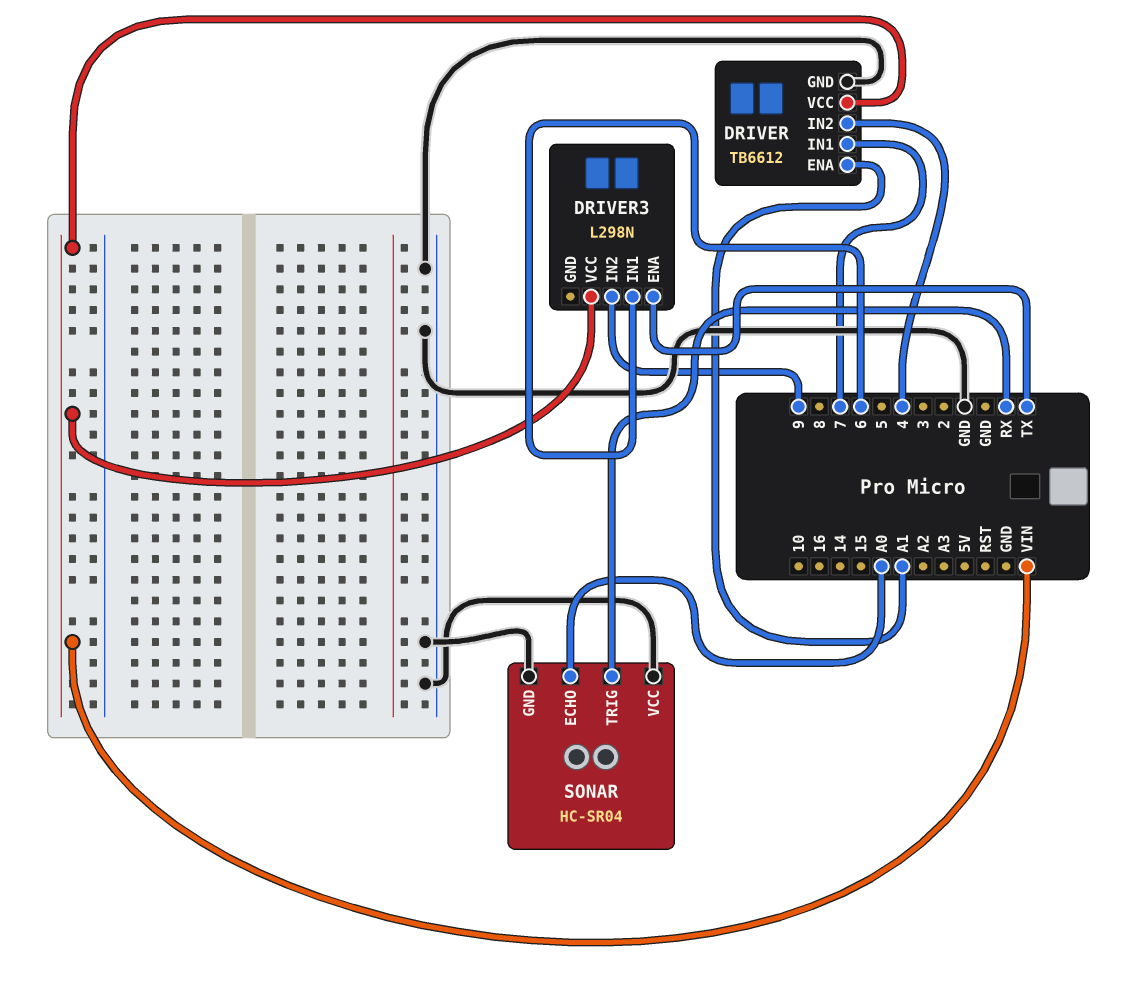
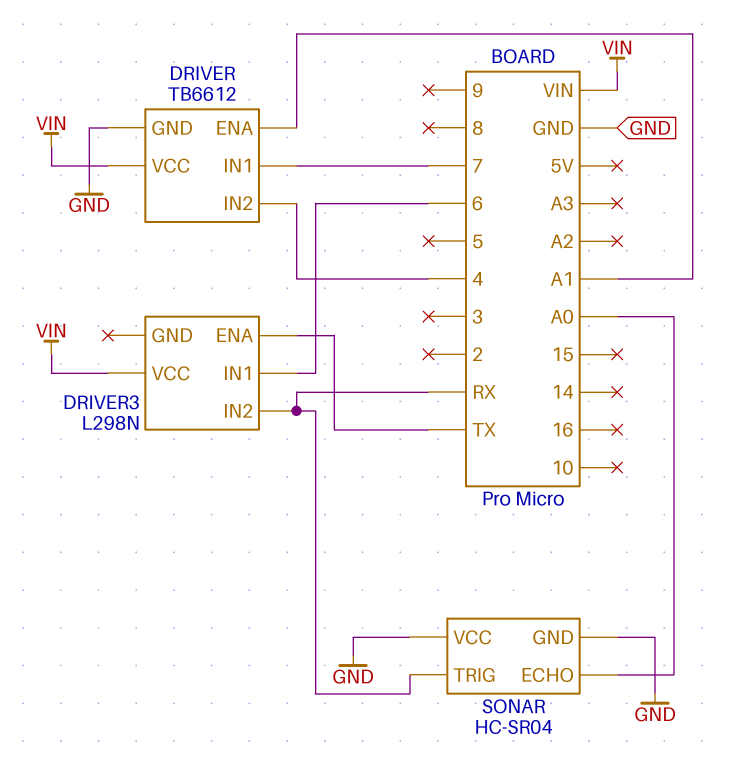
DRIVER3 pin IN2: 9 -> RX

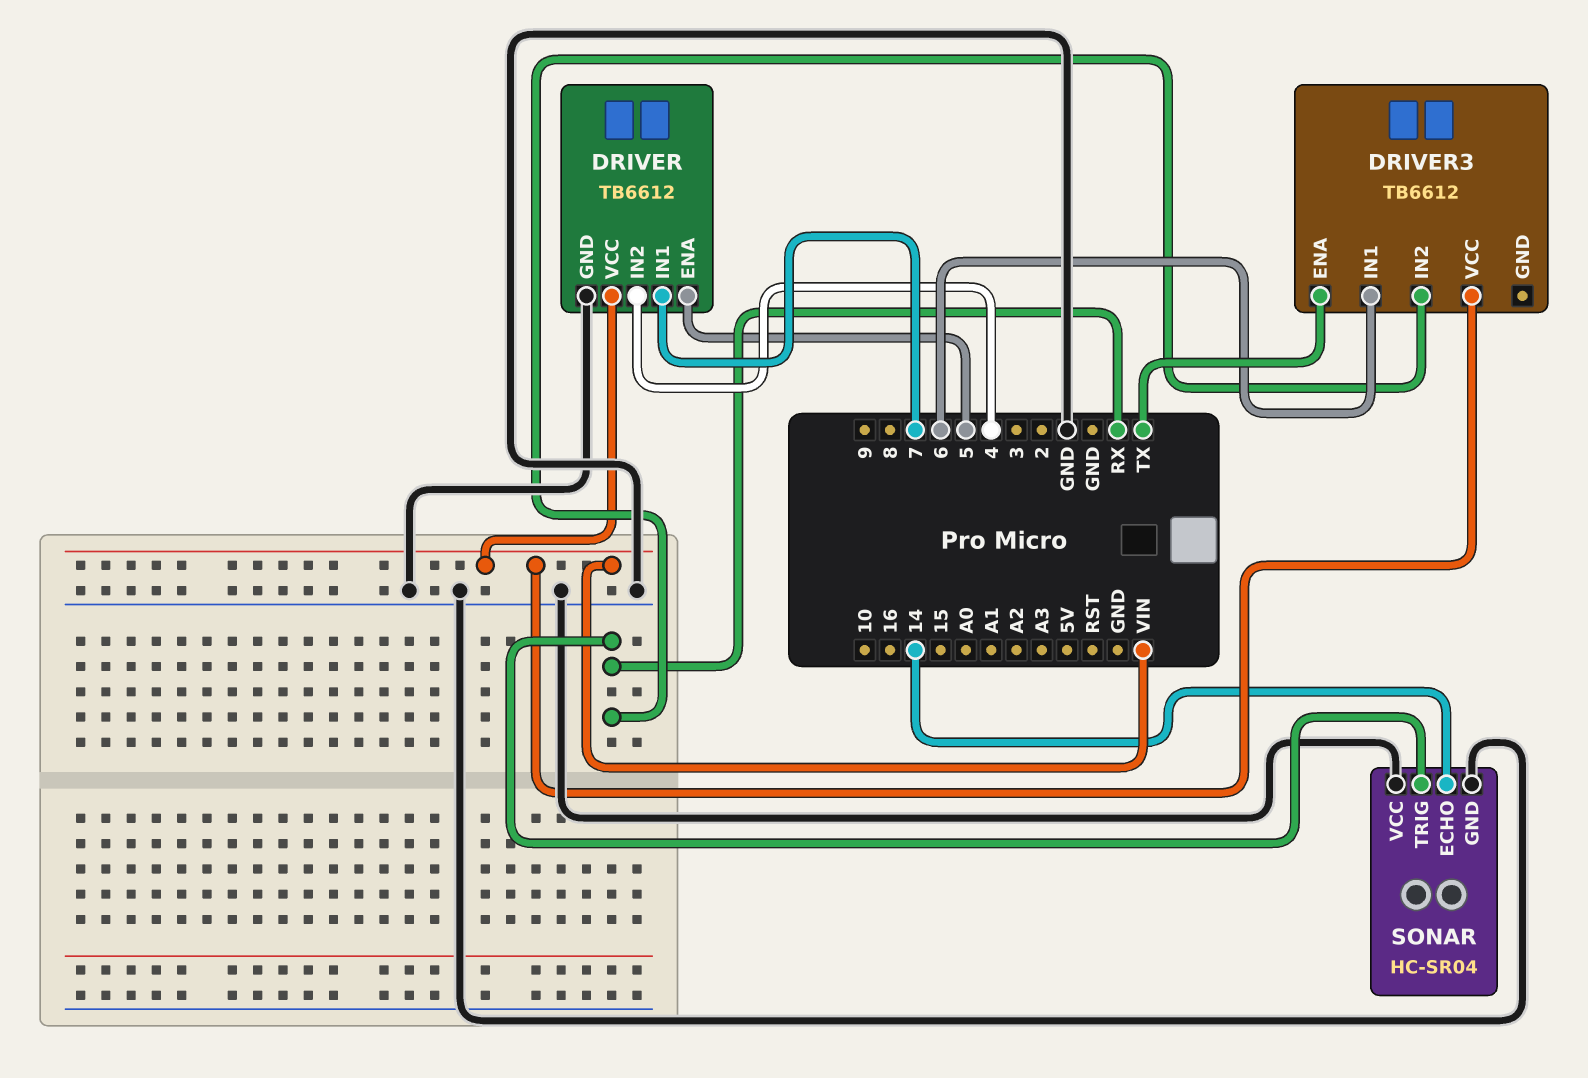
DRIVER pin ENA: A1 -> 5
DRIVER3: L298N -> TB6612
SONAR pin ECHO: A0 -> 14

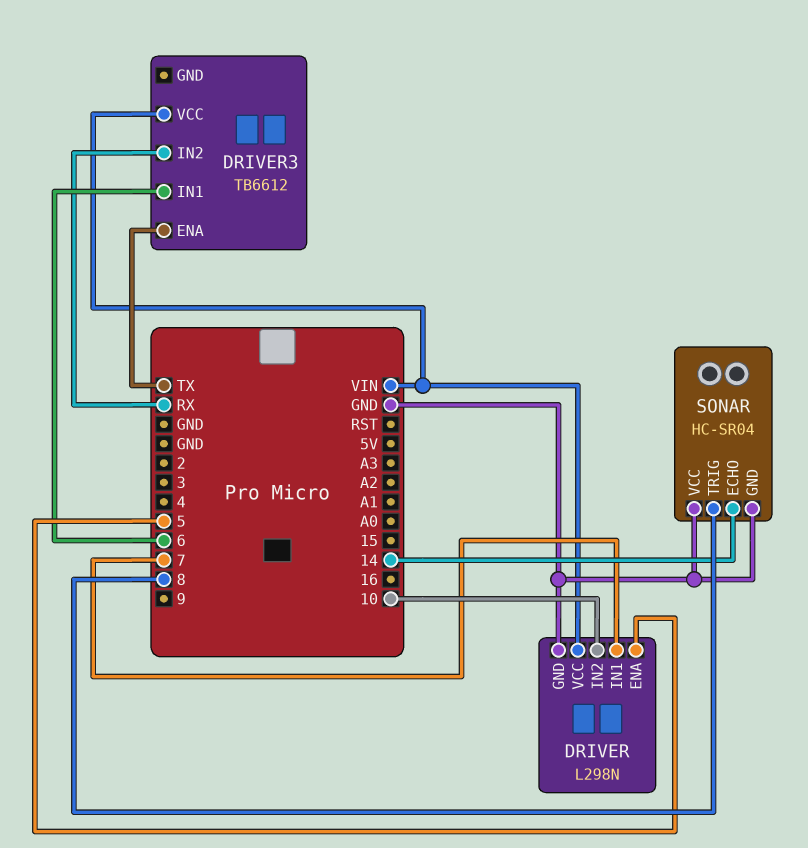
DRIVER: TB6612 -> L298N
DRIVER pin IN2: 4 -> 10
SONAR pin TRIG: RX -> 8

